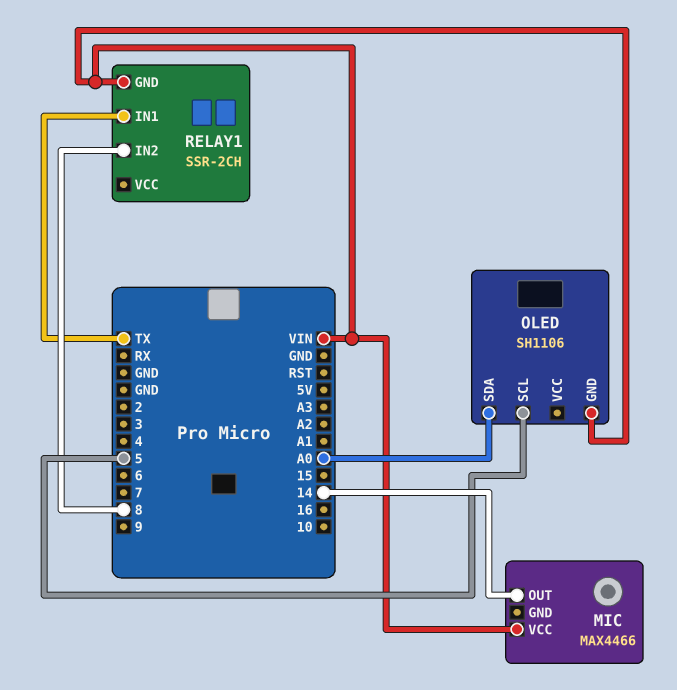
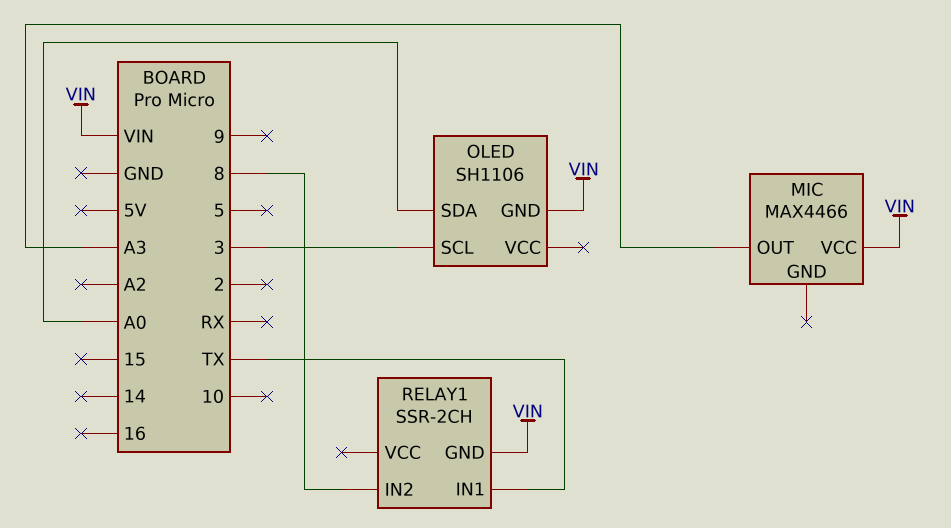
MIC pin OUT: 14 -> A3
OLED pin SCL: 5 -> 3

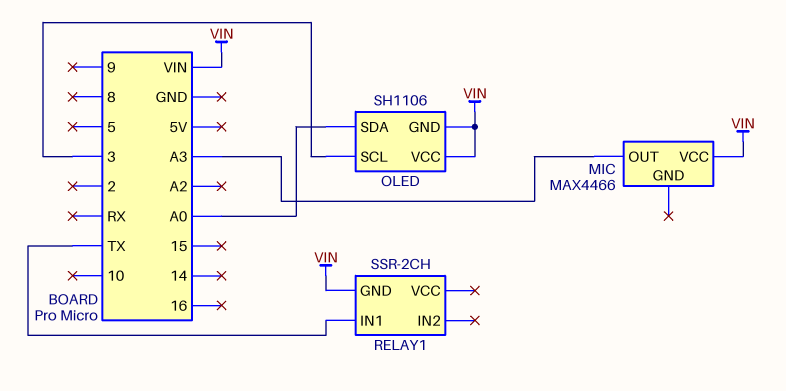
OLED pin VCC: none -> VIN
RELAY1 pin IN2: 8 -> none

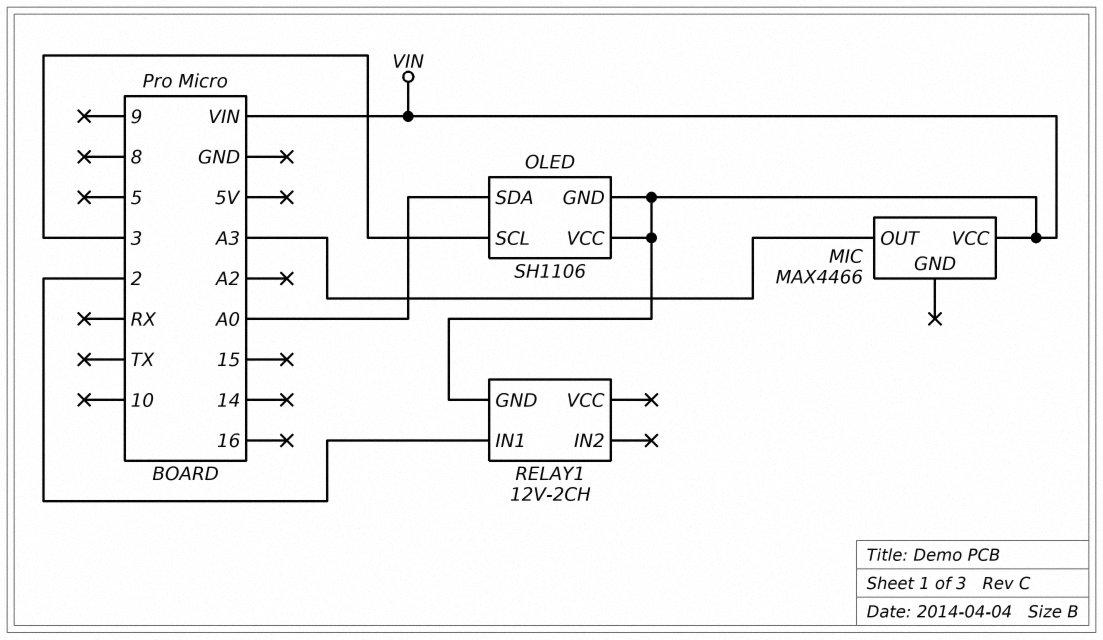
RELAY1: SSR-2CH -> 12V-2CH
RELAY1 pin IN1: TX -> 2

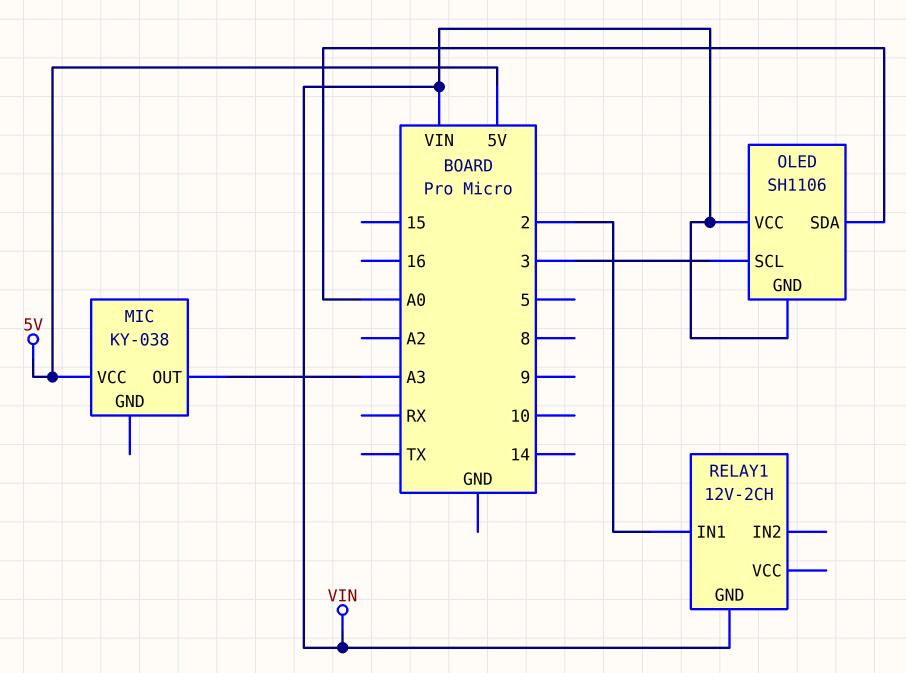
MIC: MAX4466 -> KY-038
MIC pin VCC: VIN -> 5V

